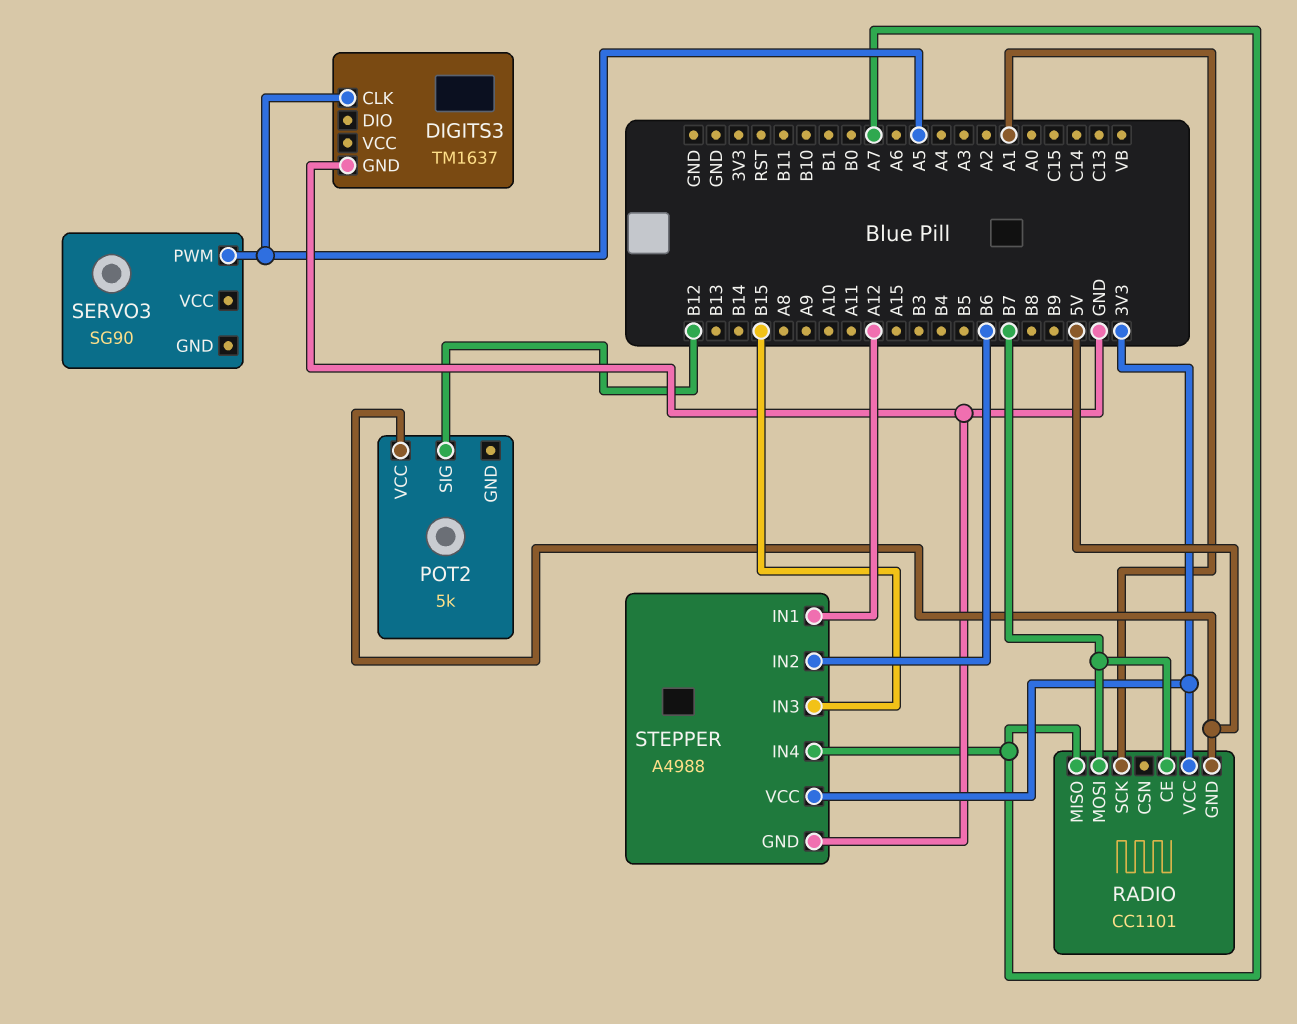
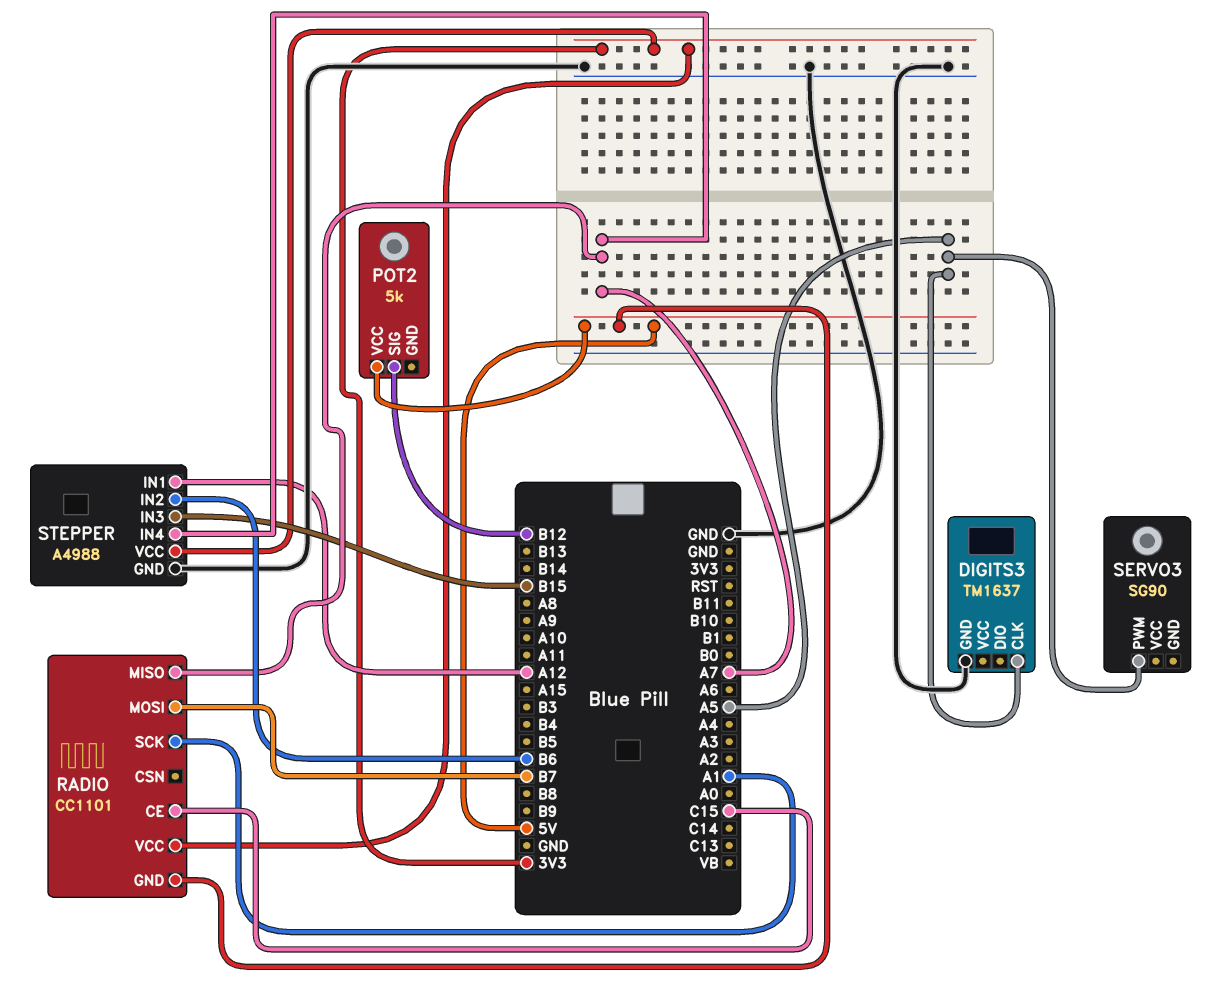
RADIO pin CE: B7 -> C15

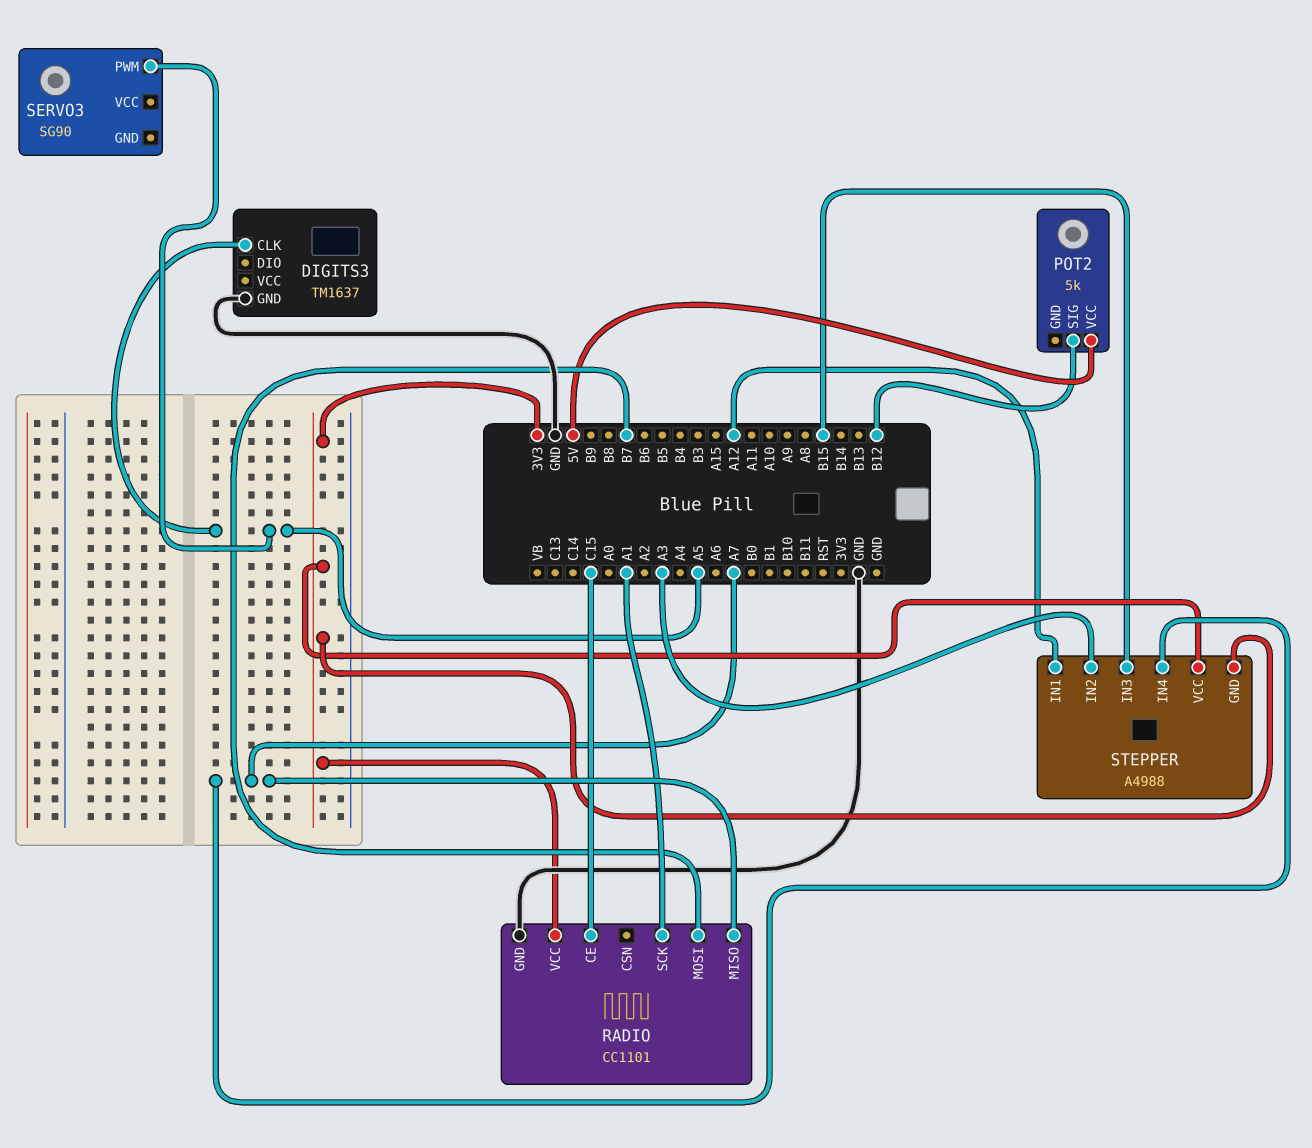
RADIO pin GND: 5V -> GND
STEPPER pin GND: GND -> 3V3
STEPPER pin IN2: B6 -> A3

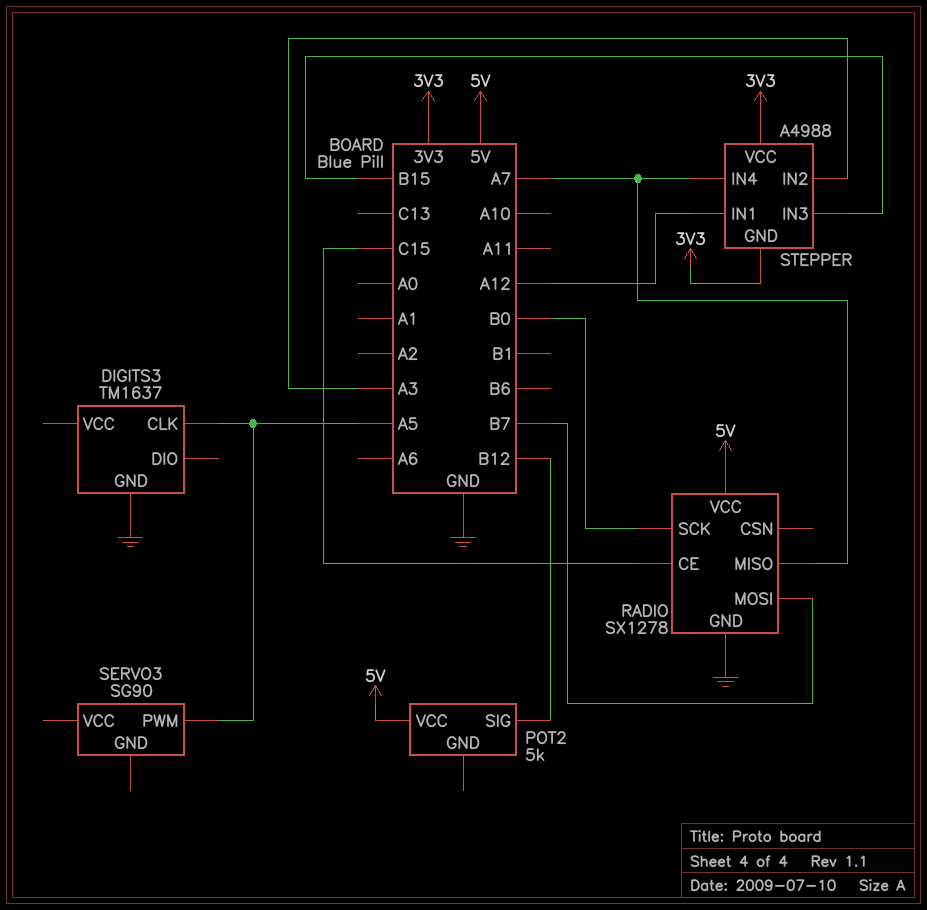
RADIO: CC1101 -> SX1278
RADIO pin SCK: A1 -> B0
RADIO pin VCC: 3V3 -> 5V

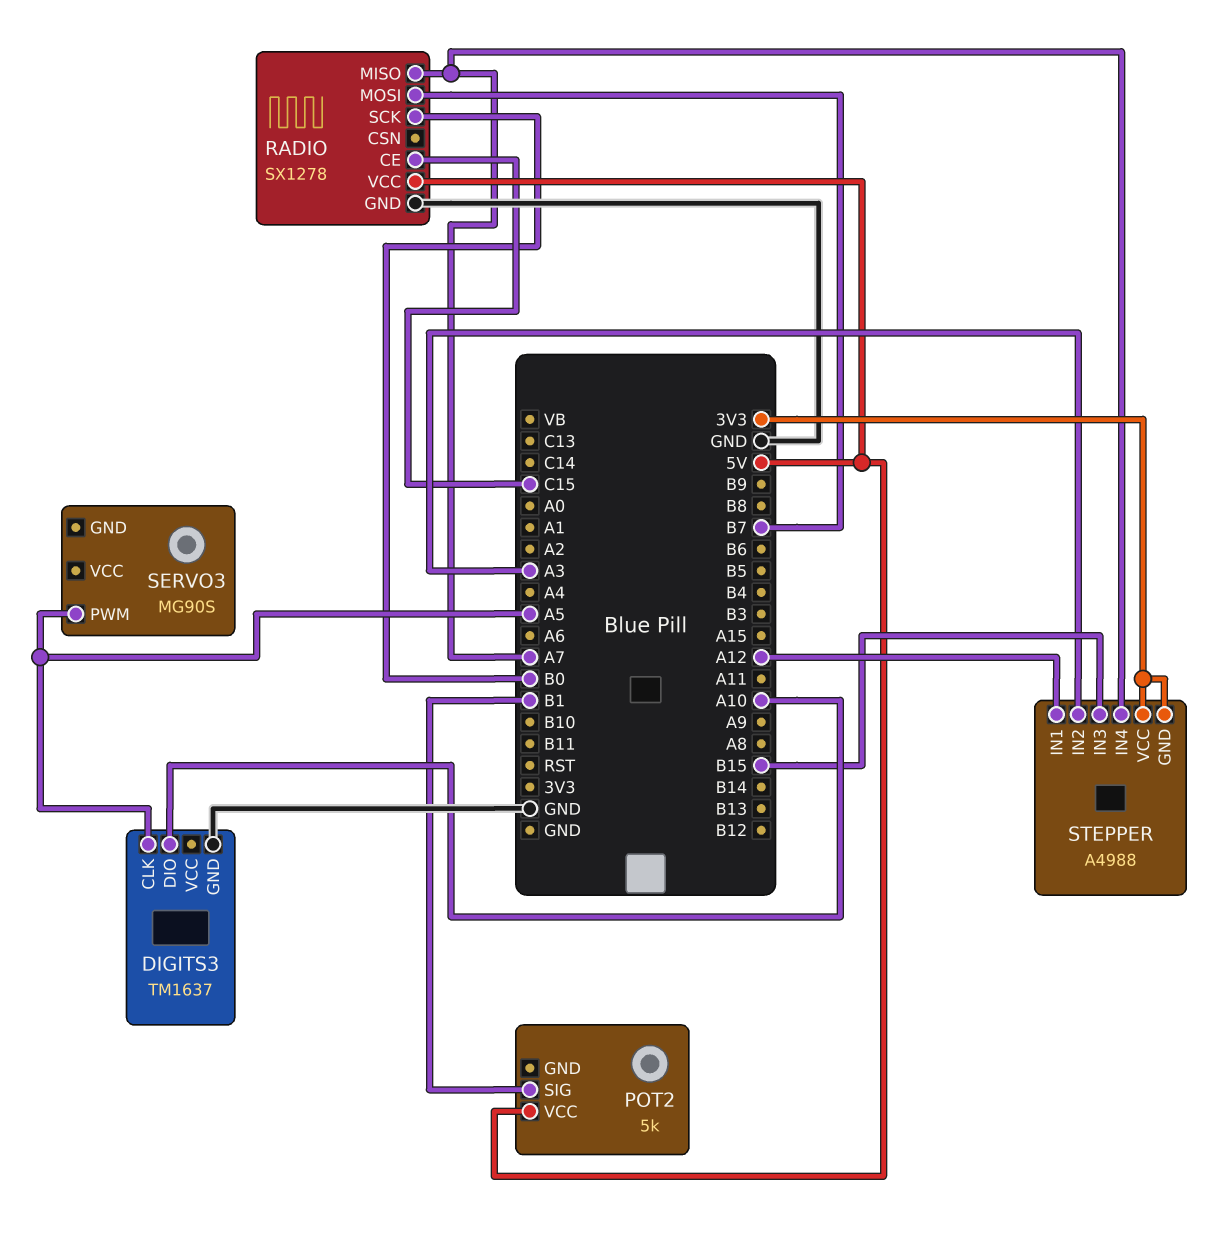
DIGITS3 pin DIO: none -> A10
POT2 pin SIG: B12 -> B1
SERVO3: SG90 -> MG90S

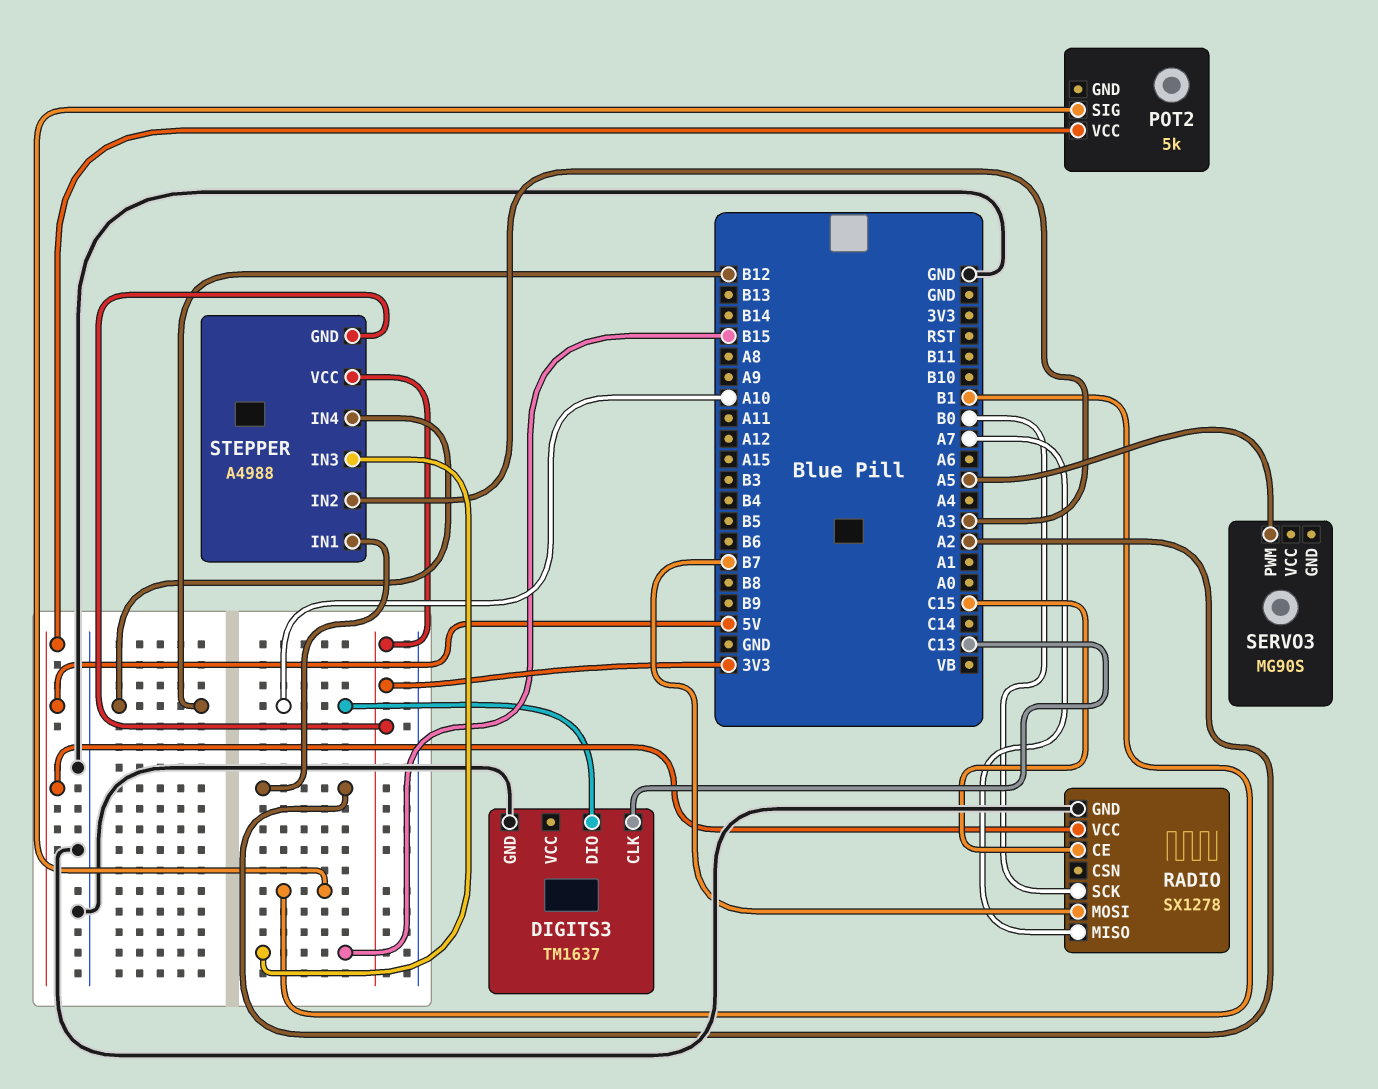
DIGITS3 pin CLK: A5 -> C13
STEPPER pin IN1: A12 -> A2
STEPPER pin IN4: A7 -> B12

